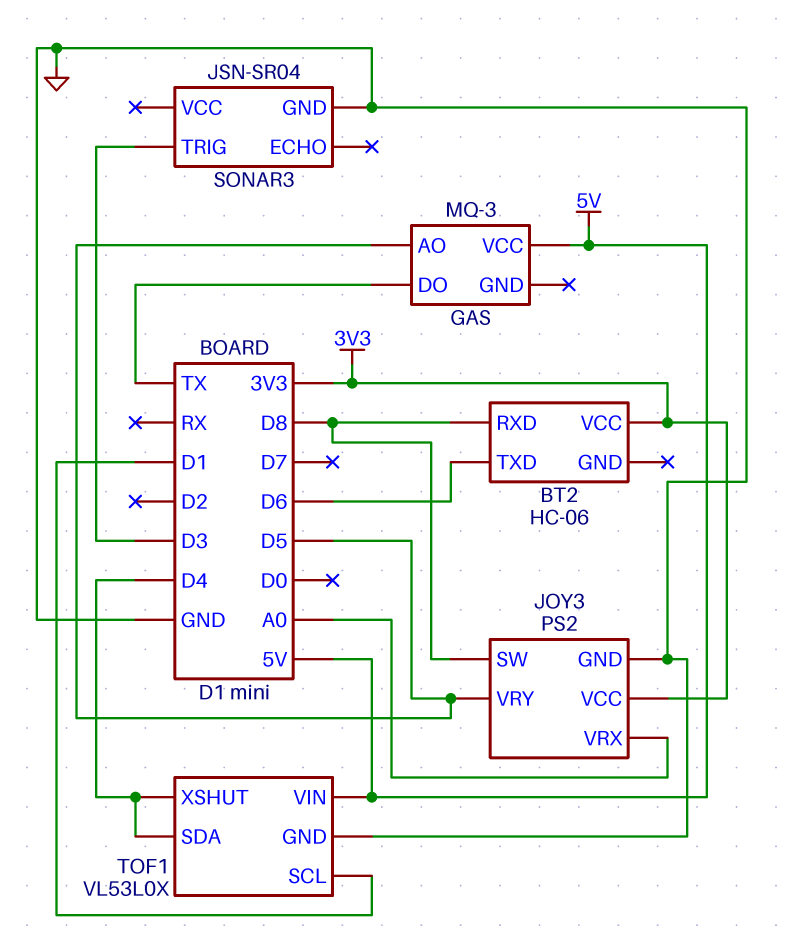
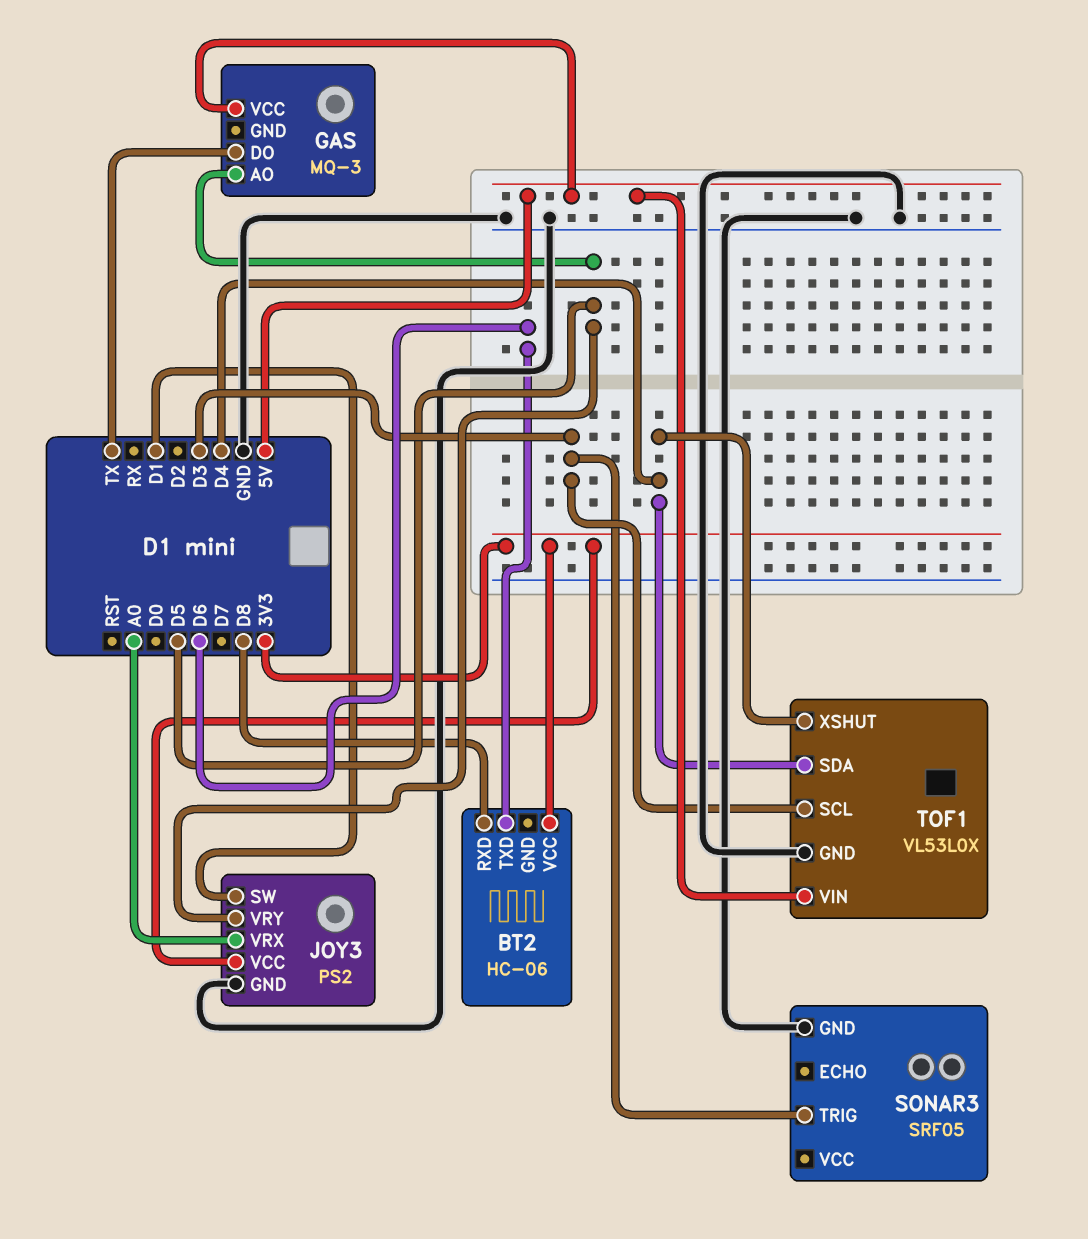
JOY3 pin SW: D8 -> D1
SONAR3: JSN-SR04 -> SRF05
TOF1 pin SCL: D1 -> D3

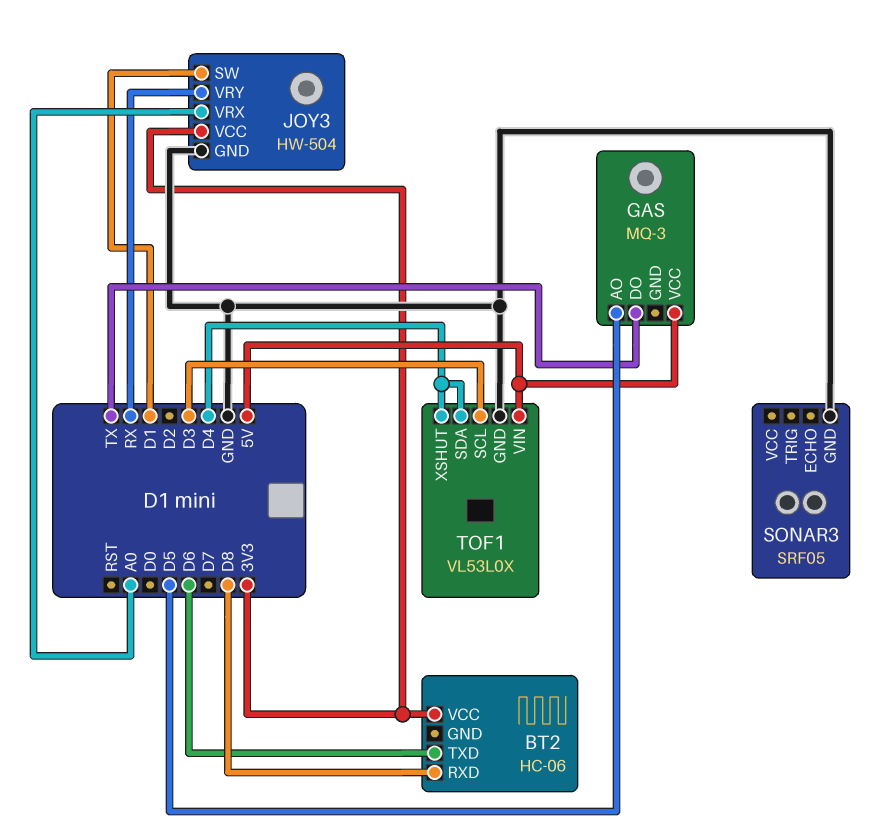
JOY3: PS2 -> HW-504
JOY3 pin VRY: D5 -> RX
SONAR3 pin TRIG: D3 -> none

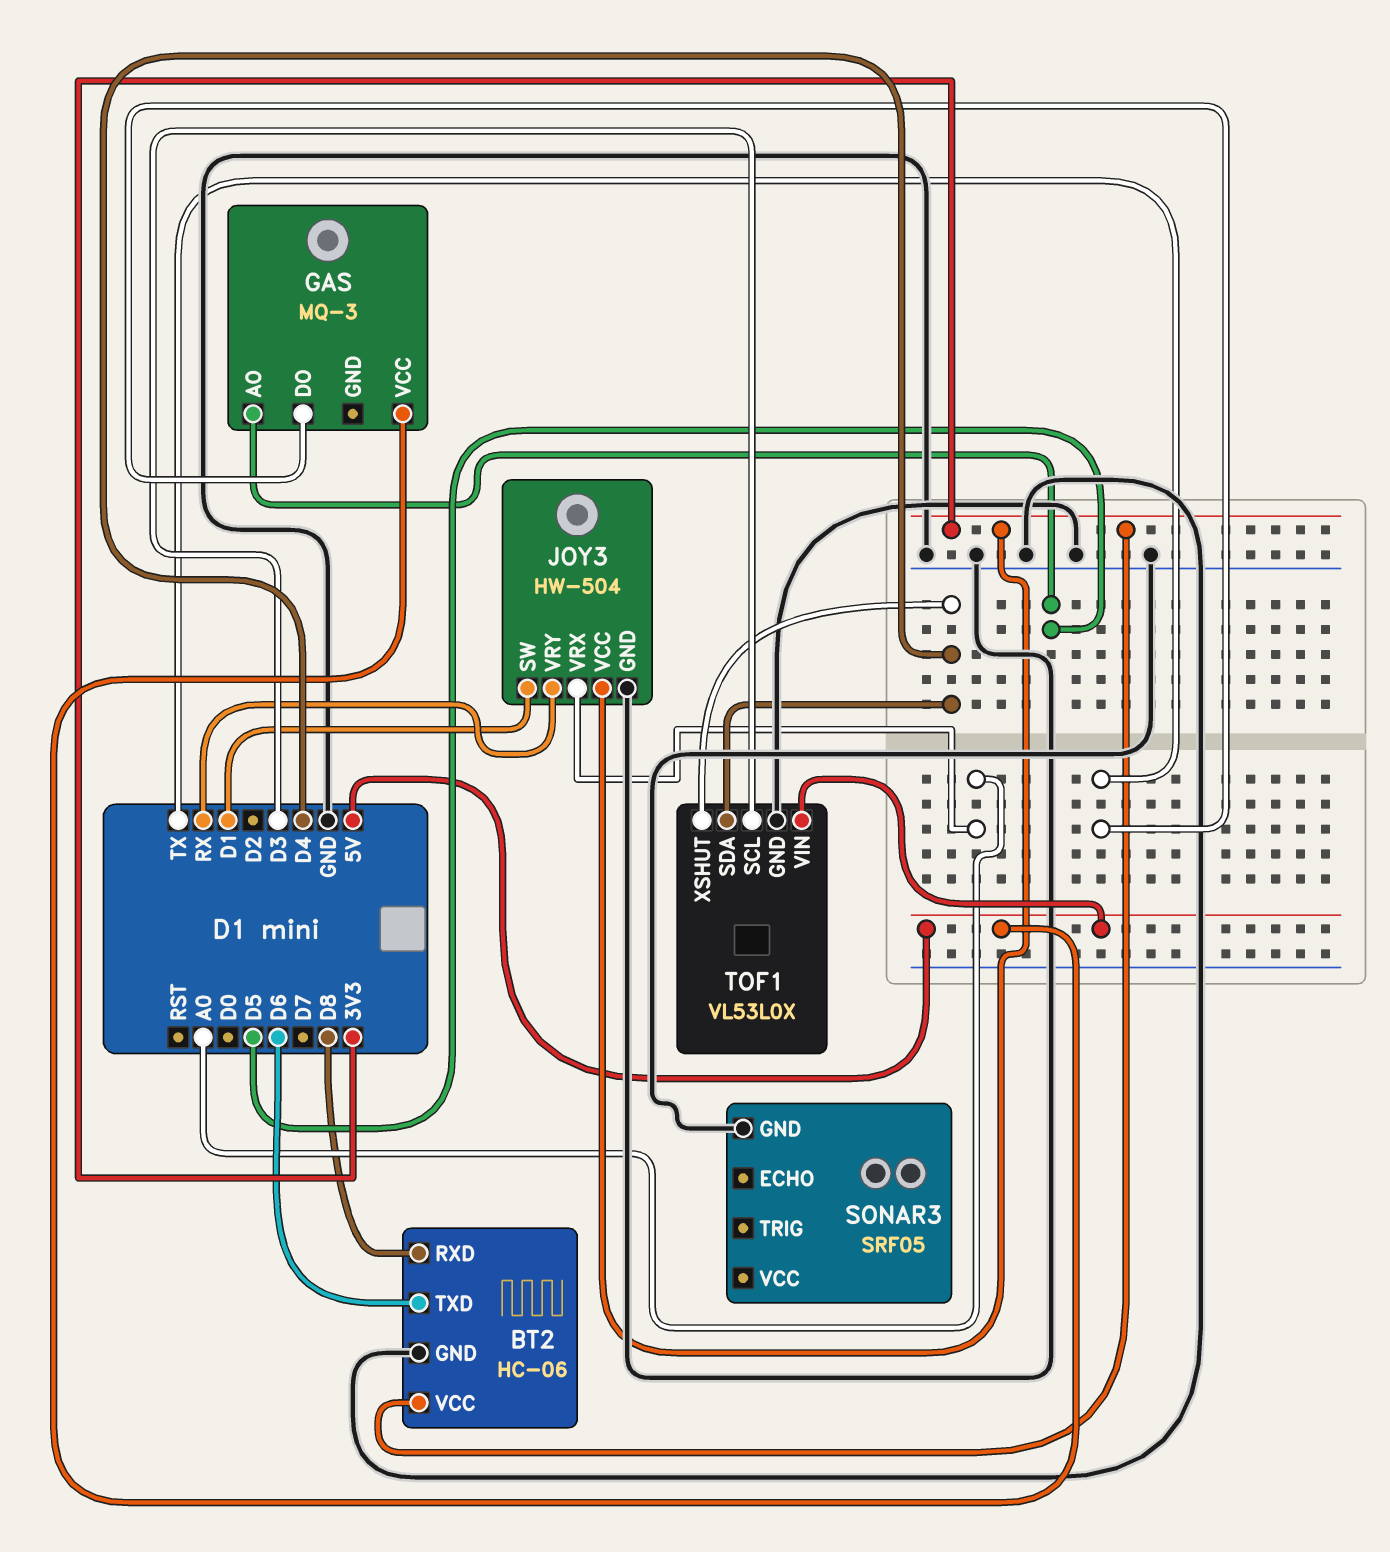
BT2 pin GND: none -> GND

